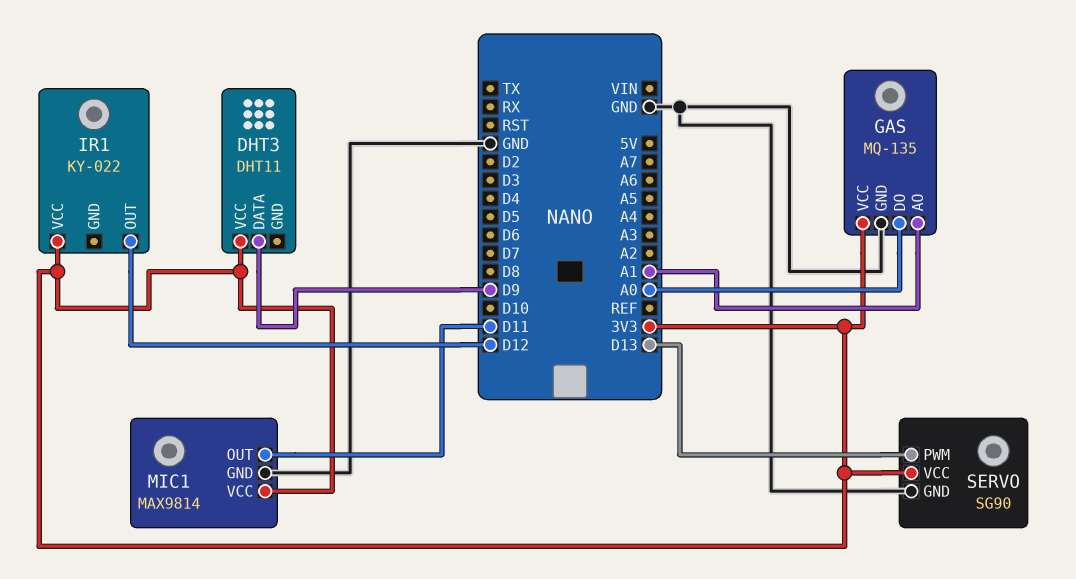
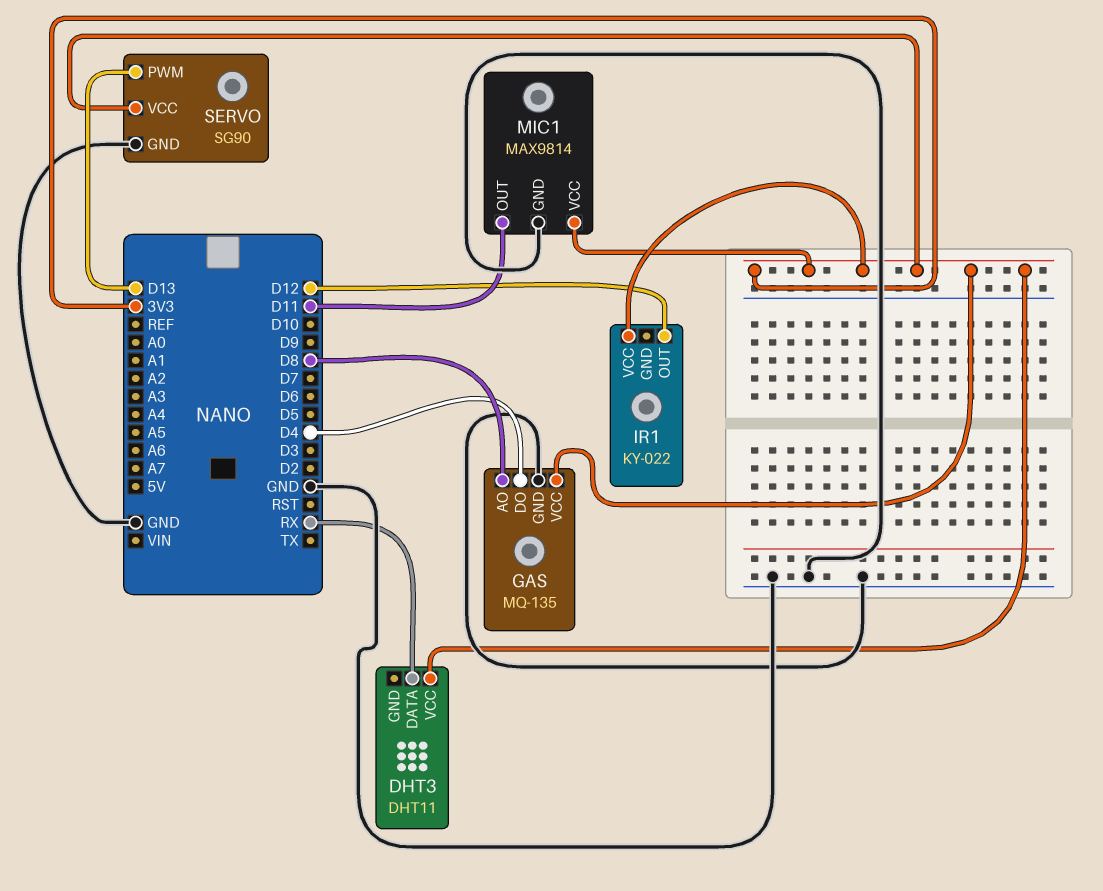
DHT3 pin DATA: D9 -> RX
GAS pin AO: A1 -> D8
GAS pin DO: A0 -> D4

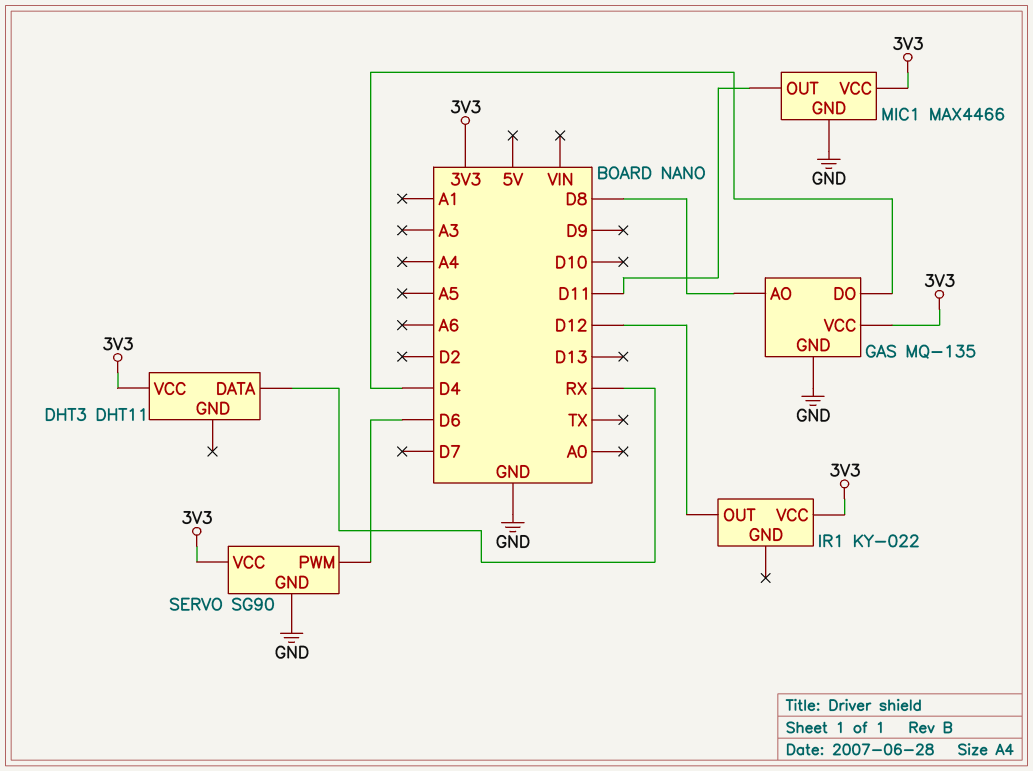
MIC1: MAX9814 -> MAX4466
SERVO pin PWM: D13 -> D6

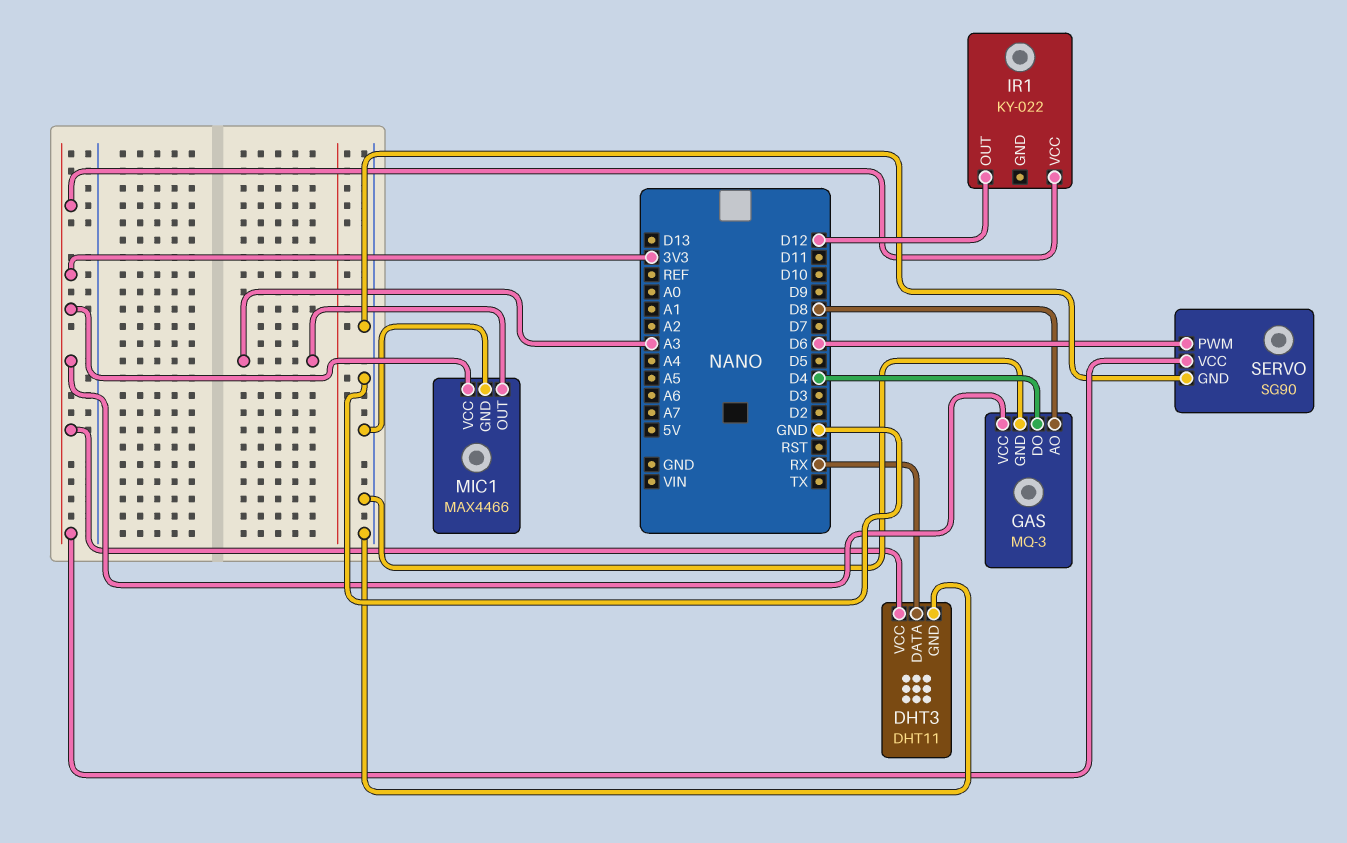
DHT3 pin GND: none -> GND
GAS: MQ-135 -> MQ-3
MIC1 pin OUT: D11 -> A3

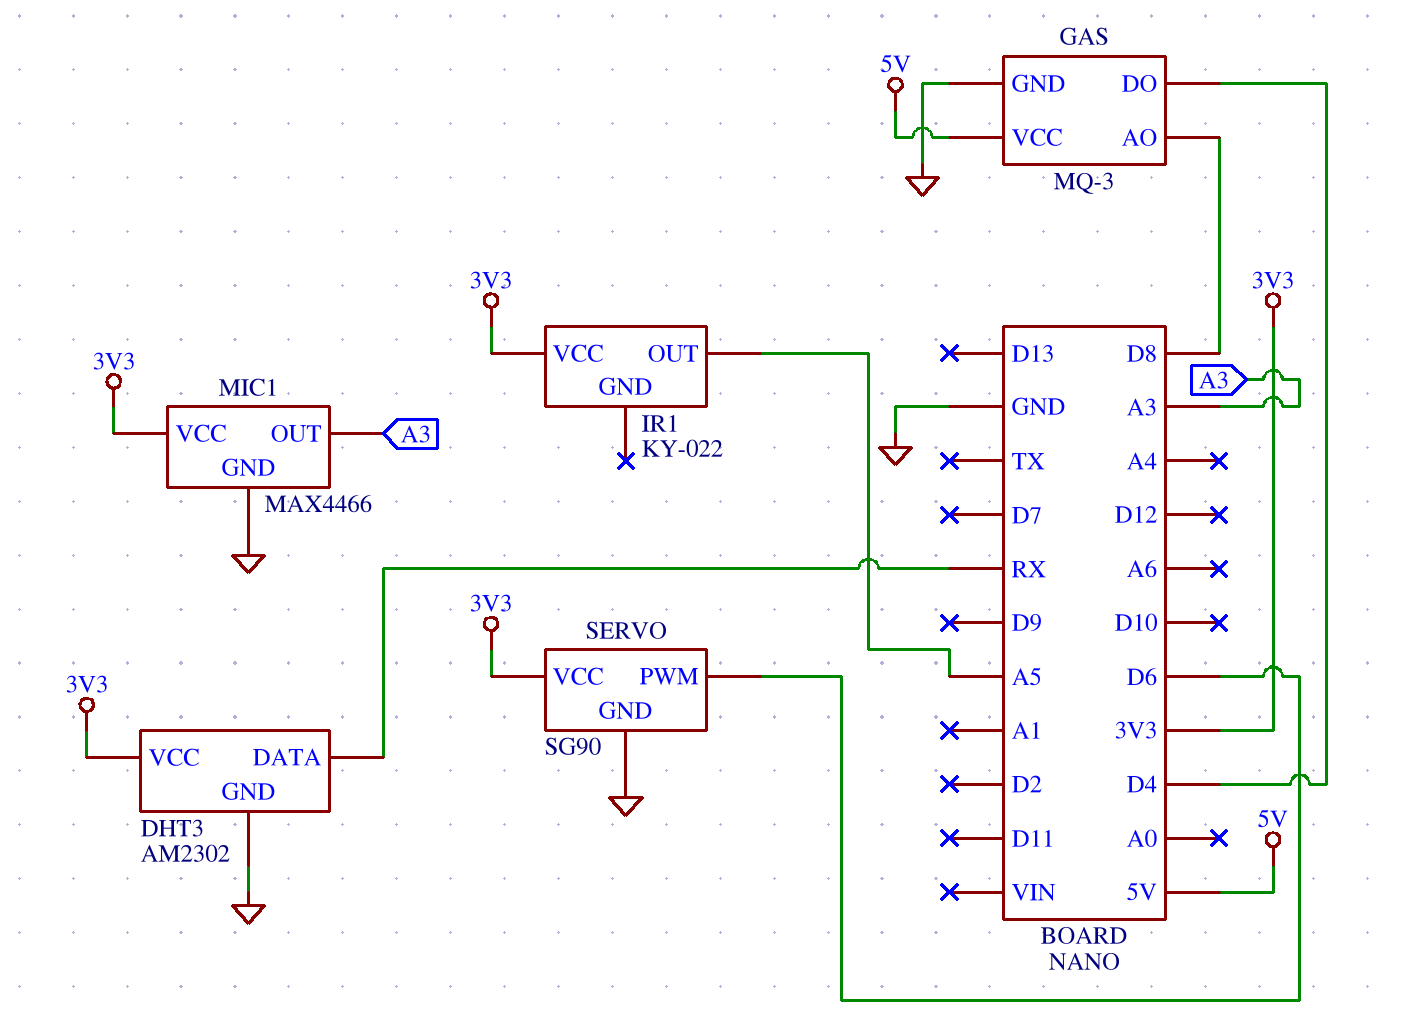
DHT3: DHT11 -> AM2302
GAS pin VCC: 3V3 -> 5V
IR1 pin OUT: D12 -> A5

